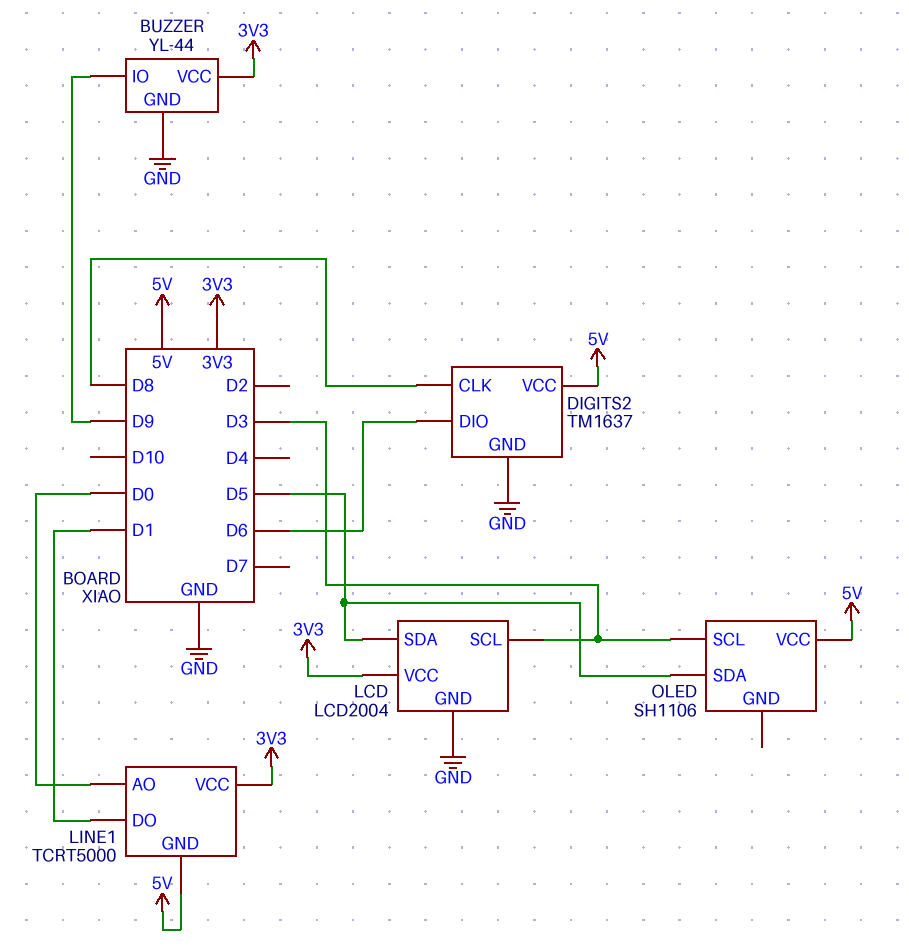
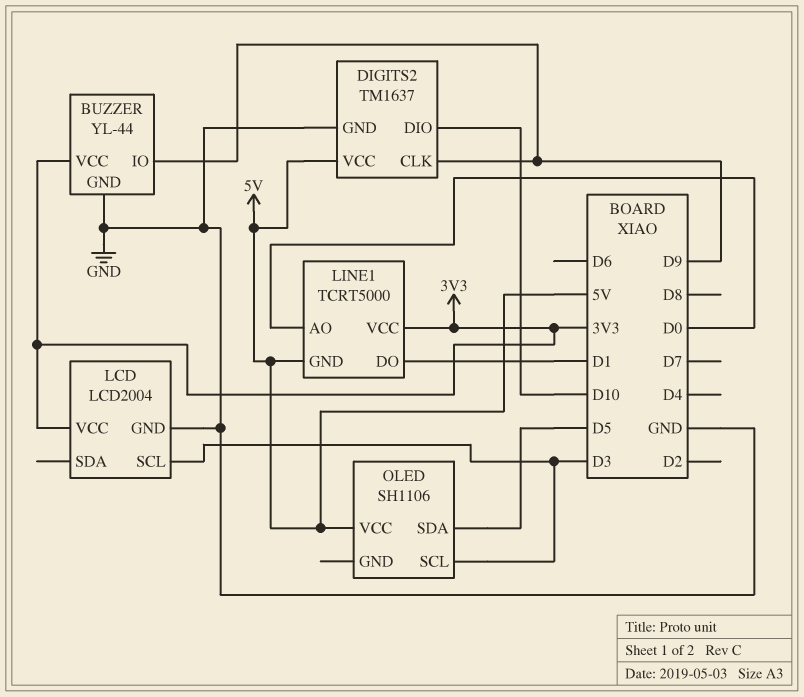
DIGITS2 pin CLK: D8 -> D9
DIGITS2 pin DIO: D6 -> D10
LCD pin SDA: D5 -> none

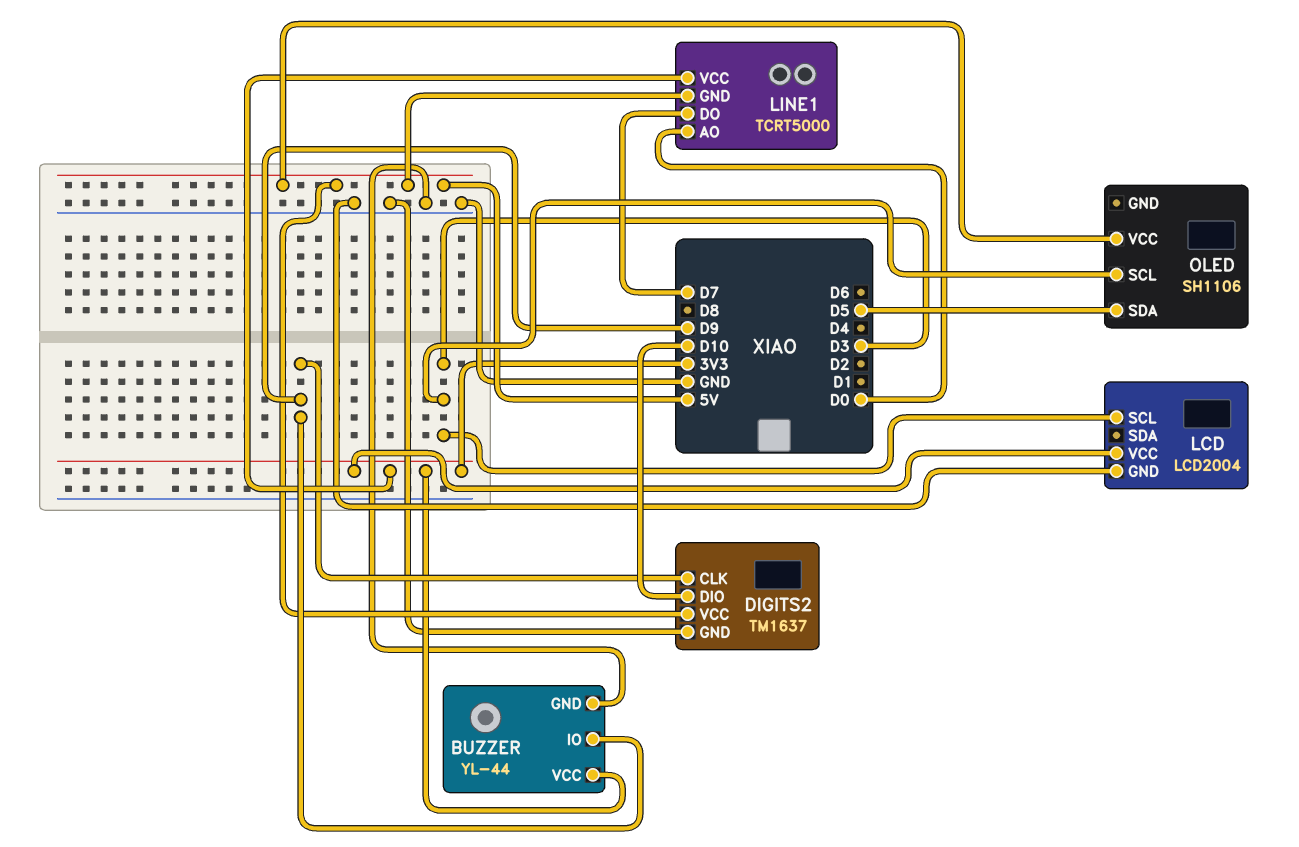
LINE1 pin DO: D1 -> D7

